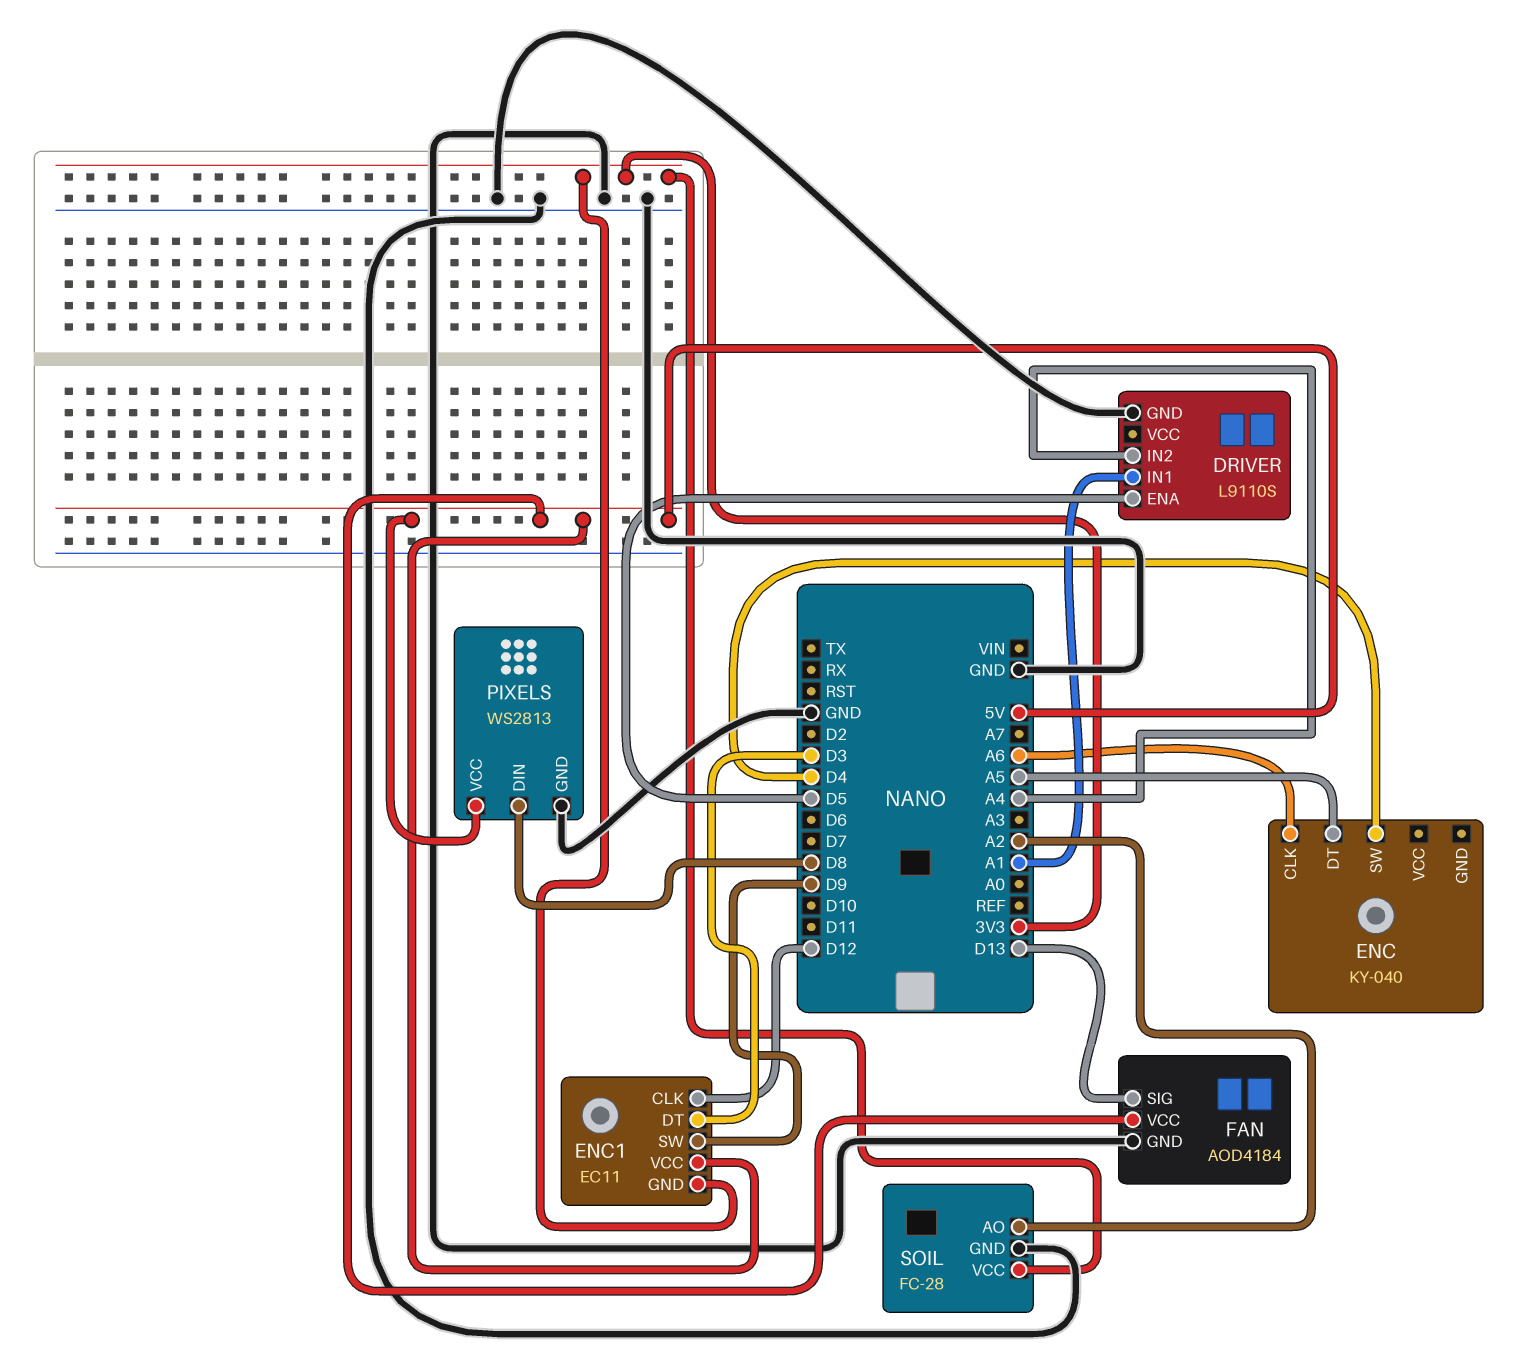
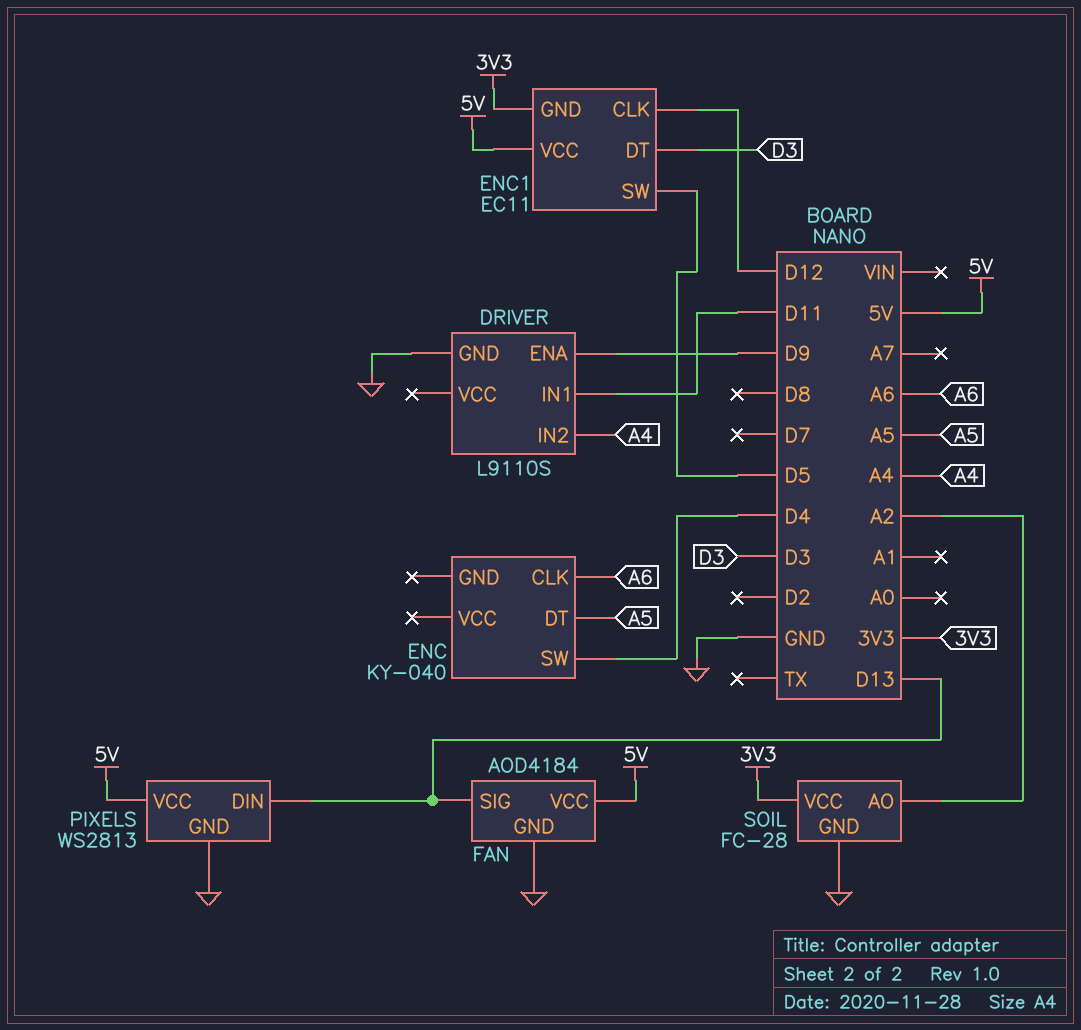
DRIVER pin ENA: D5 -> D9
DRIVER pin IN1: A1 -> D11
ENC1 pin SW: D9 -> D5
PIXELS pin DIN: D8 -> D13

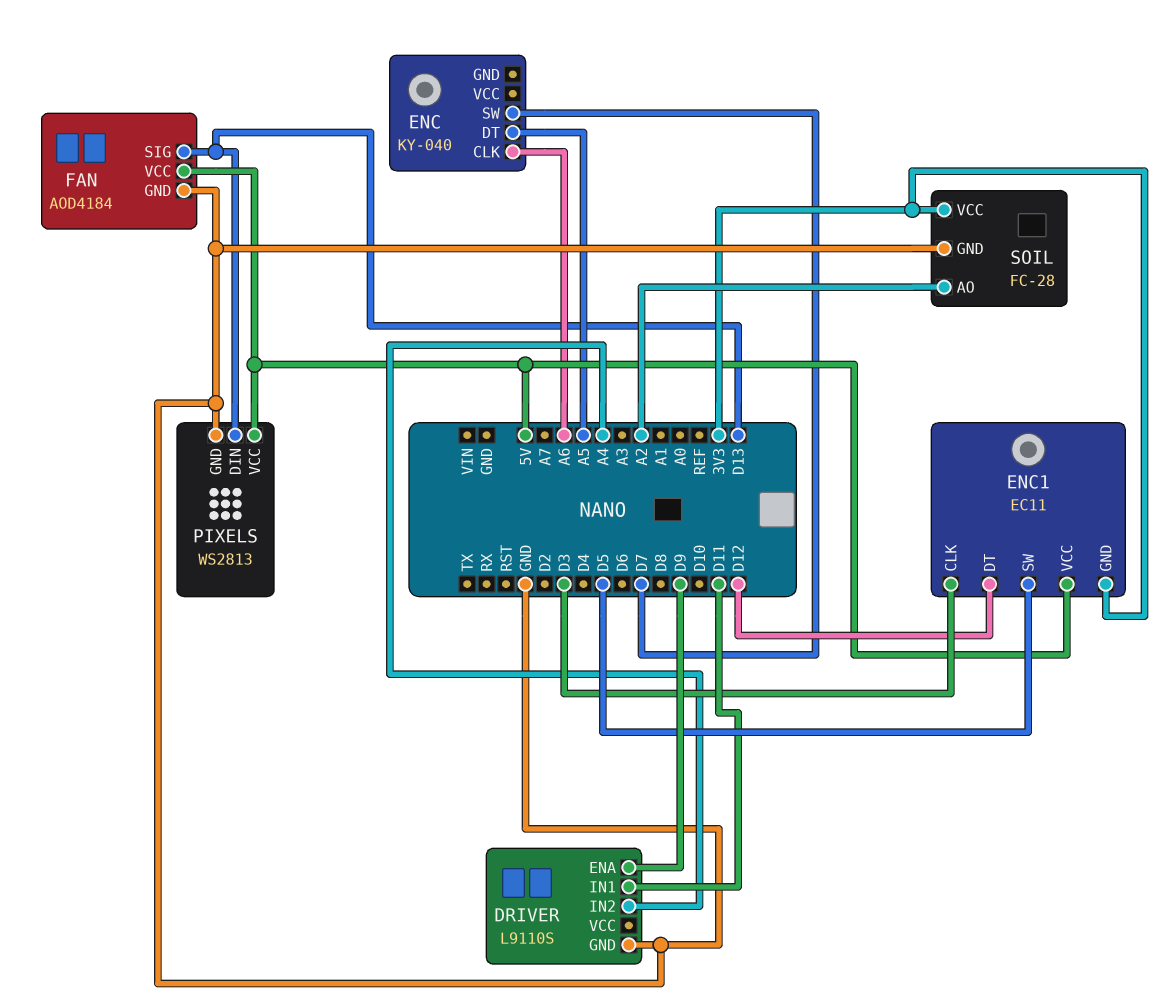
ENC pin SW: D4 -> D7
ENC1 pin CLK: D12 -> D3
ENC1 pin DT: D3 -> D12

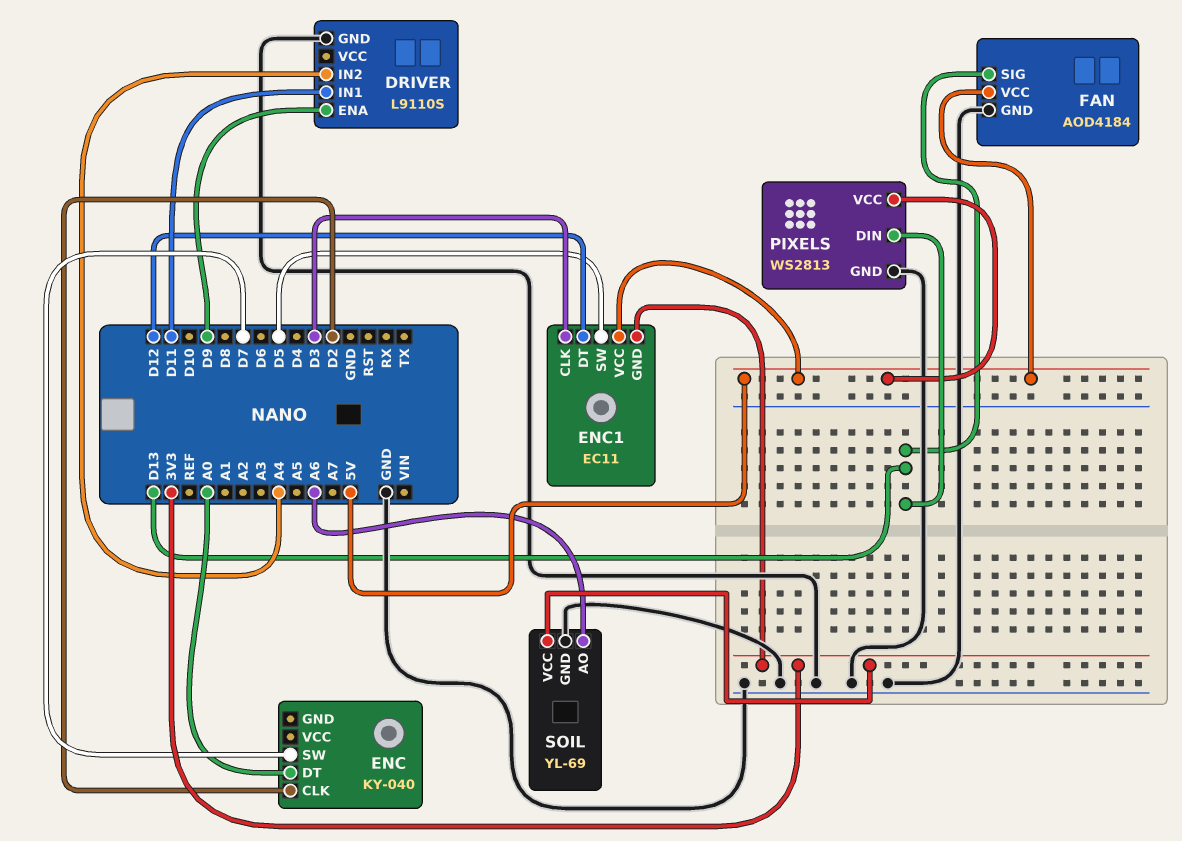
ENC pin CLK: A6 -> D2
ENC pin DT: A5 -> A0
SOIL: FC-28 -> YL-69
SOIL pin AO: A2 -> A6

